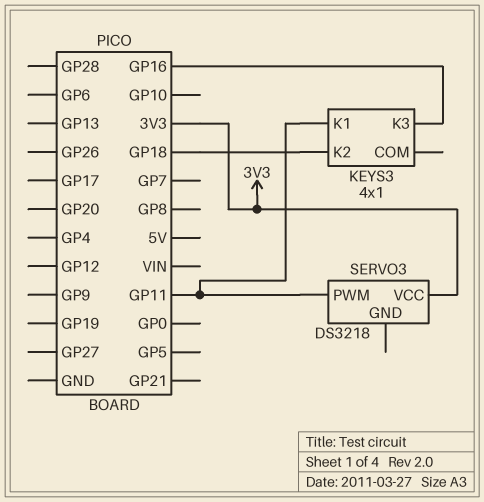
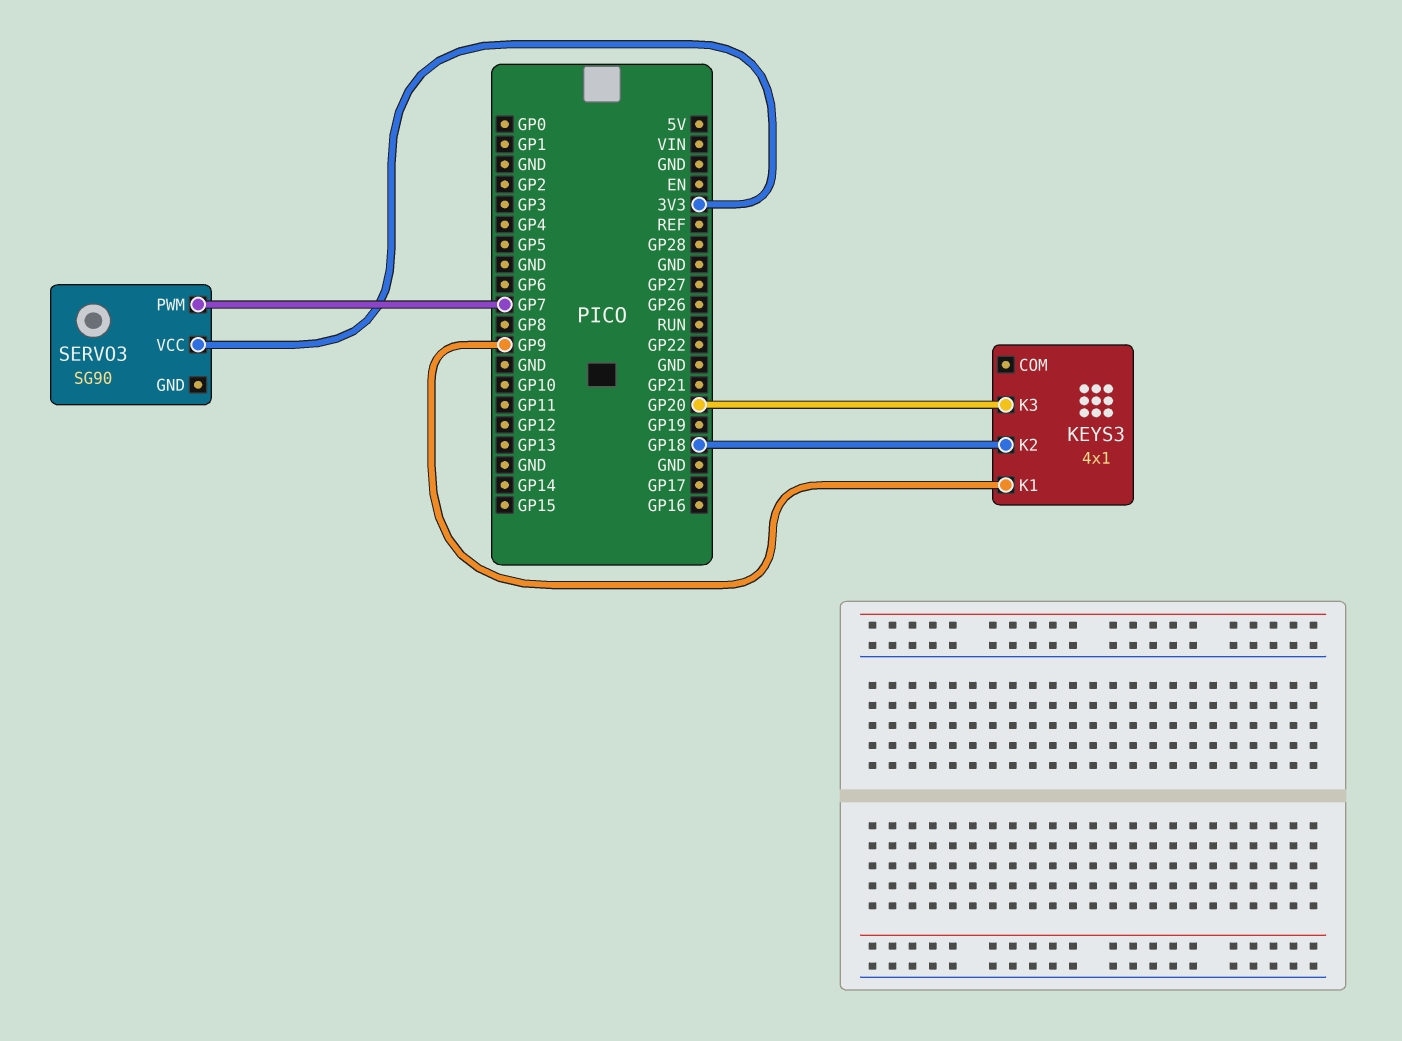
KEYS3 pin K1: GP11 -> GP9
KEYS3 pin K3: GP16 -> GP20
SERVO3: DS3218 -> SG90
SERVO3 pin PWM: GP11 -> GP7

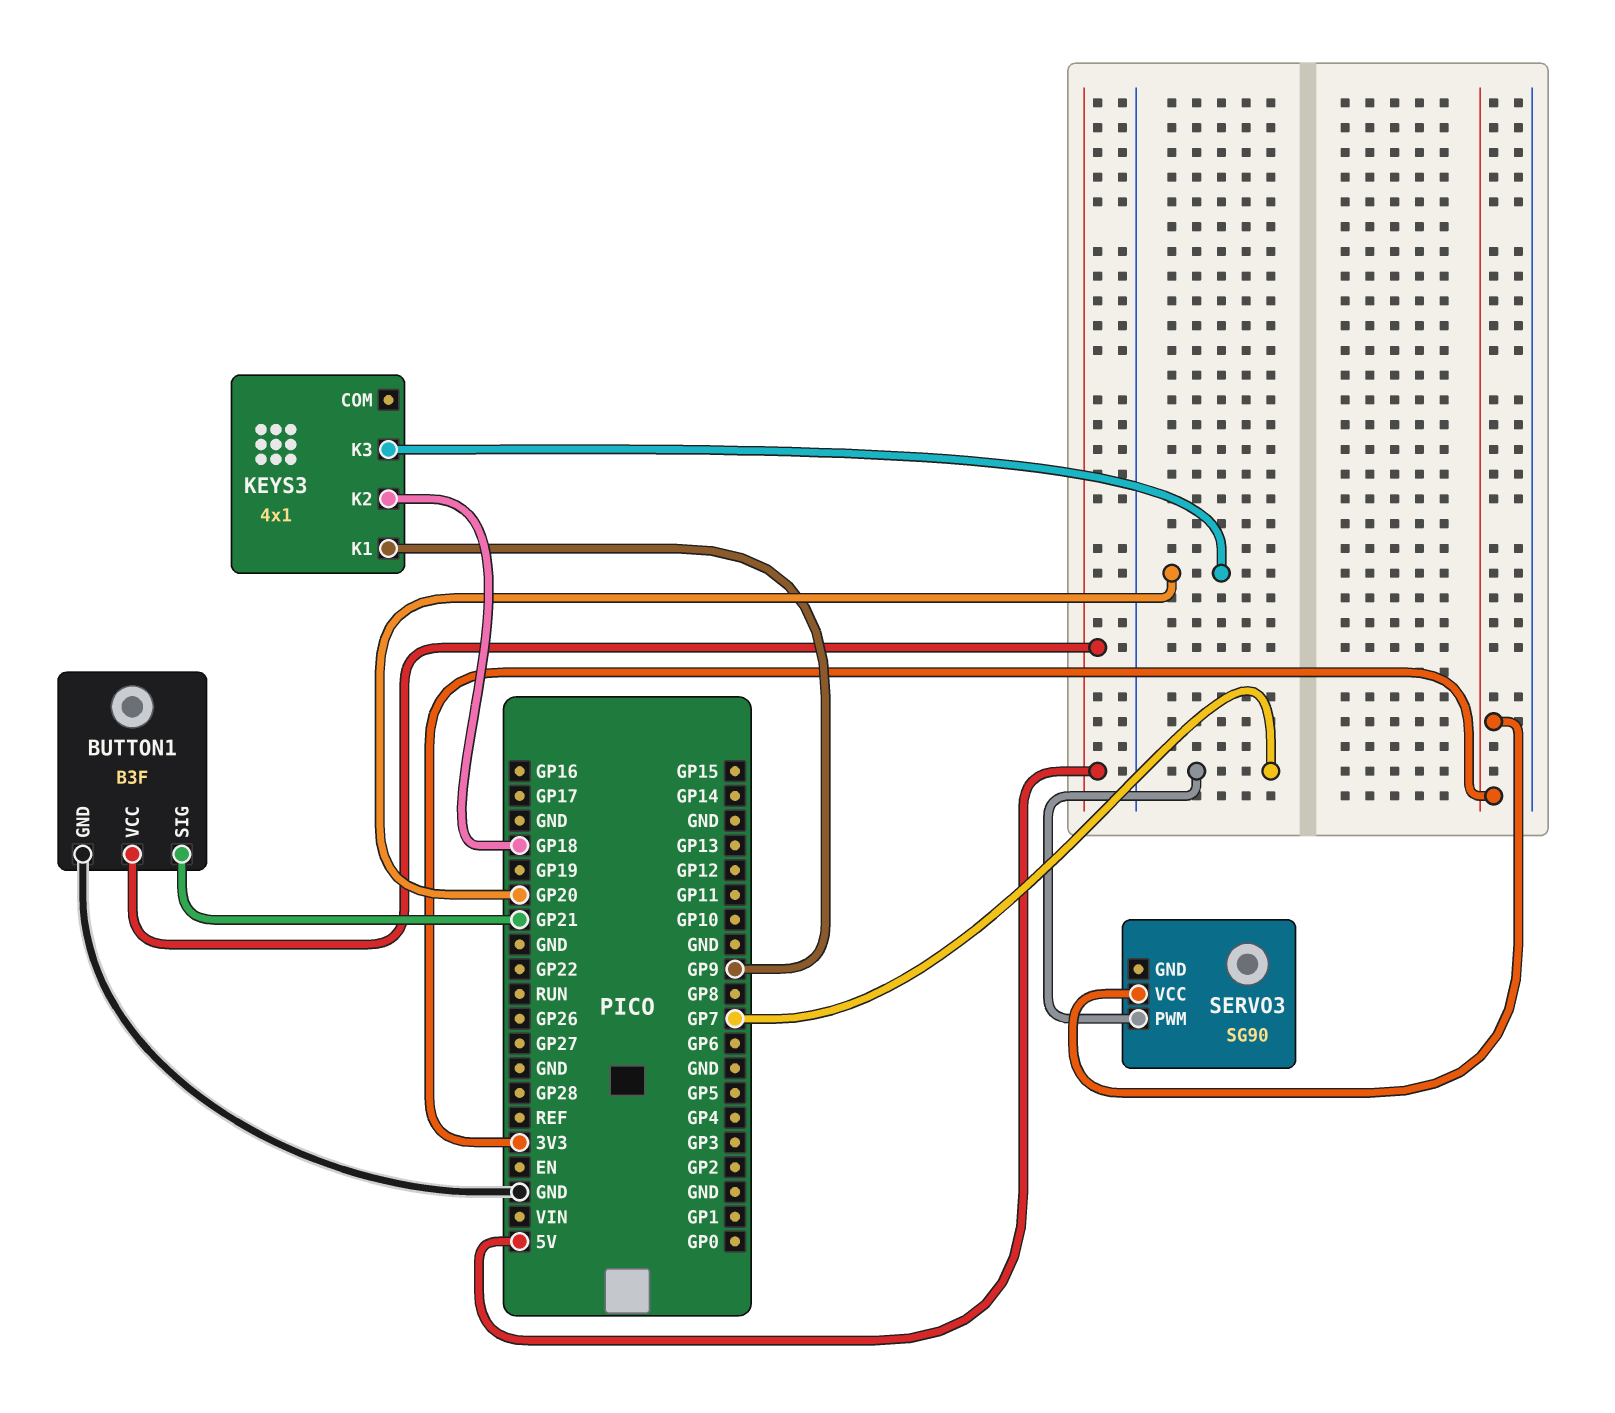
BUTTON1: none -> B3F
BUTTON1 pin GND: none -> GND
BUTTON1 pin SIG: none -> GP21
BUTTON1 pin VCC: none -> 5V

